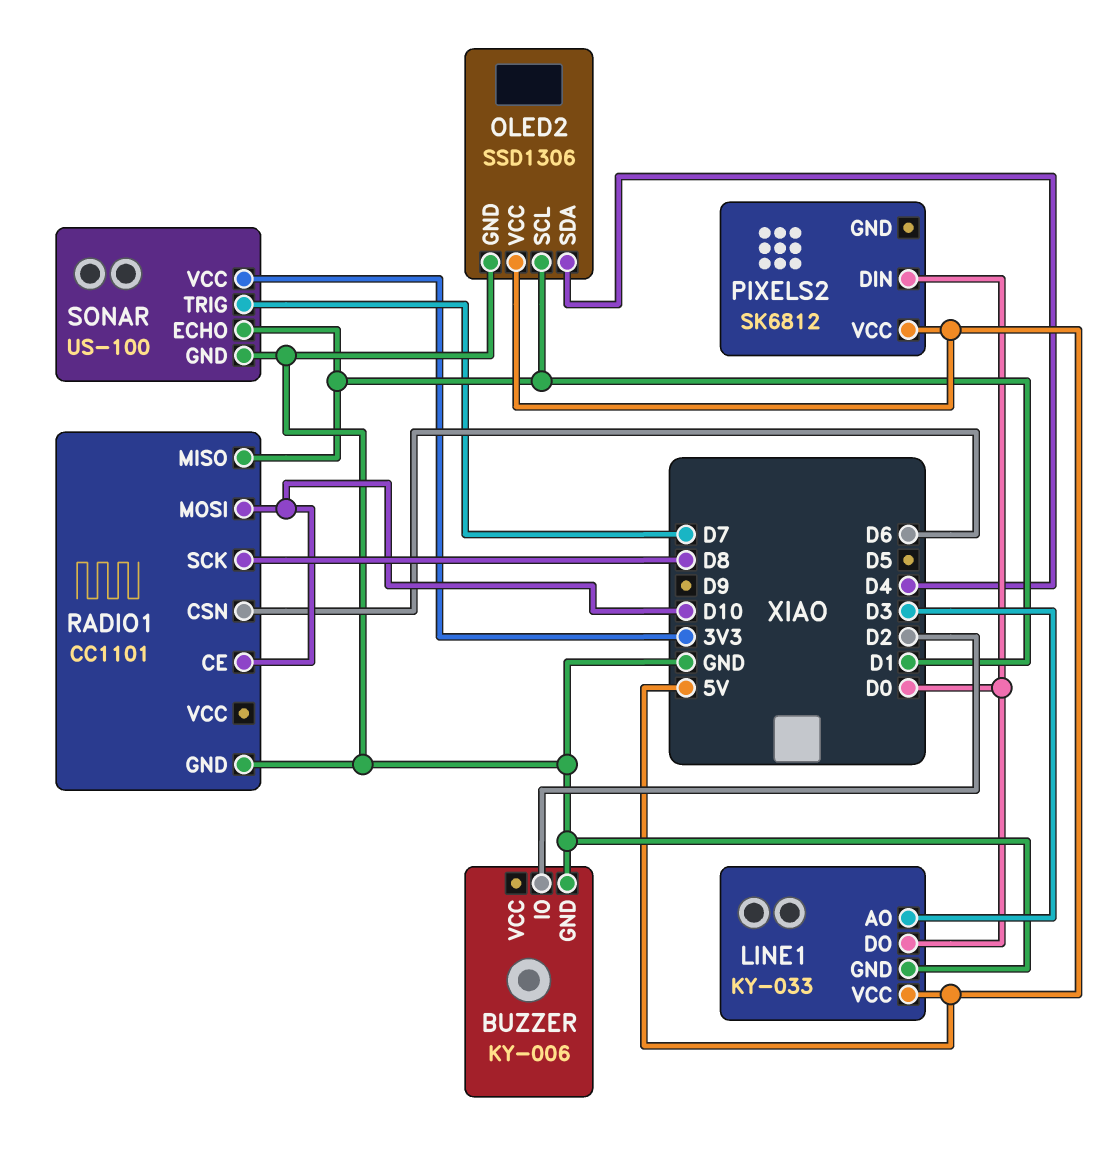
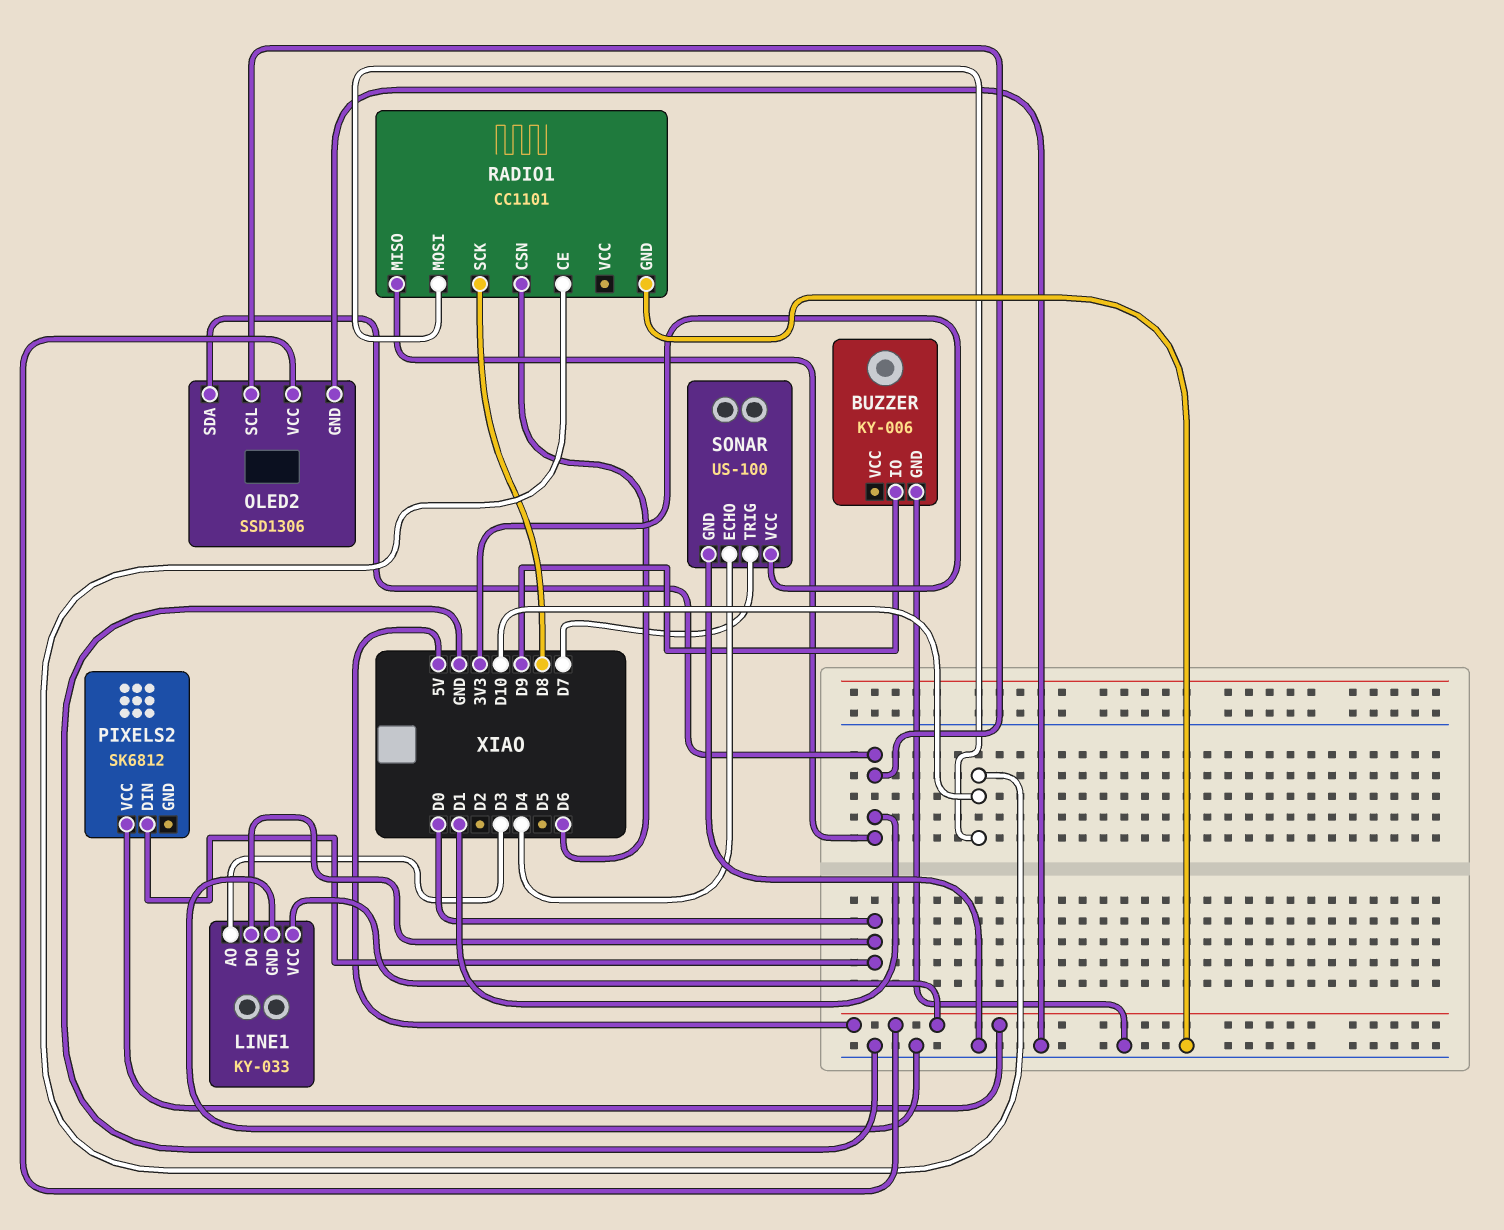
BUZZER pin IO: D2 -> D9
OLED2 pin SDA: D4 -> D1
SONAR pin ECHO: D1 -> D4

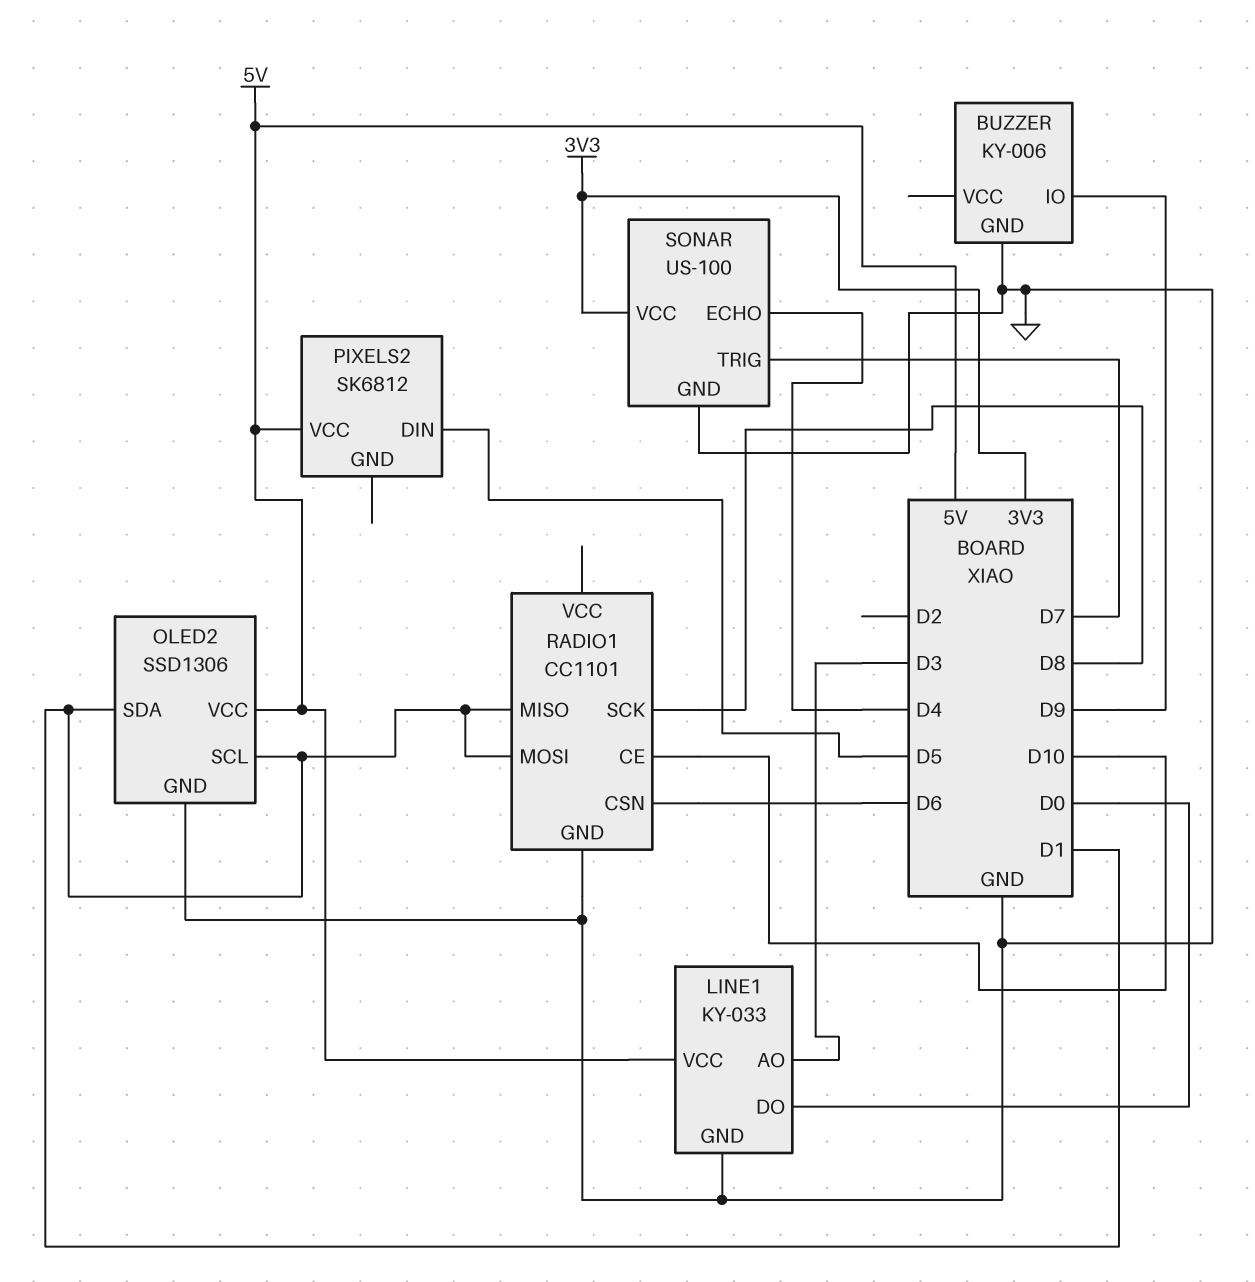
PIXELS2 pin DIN: D0 -> D5
RADIO1 pin MOSI: D10 -> D1

